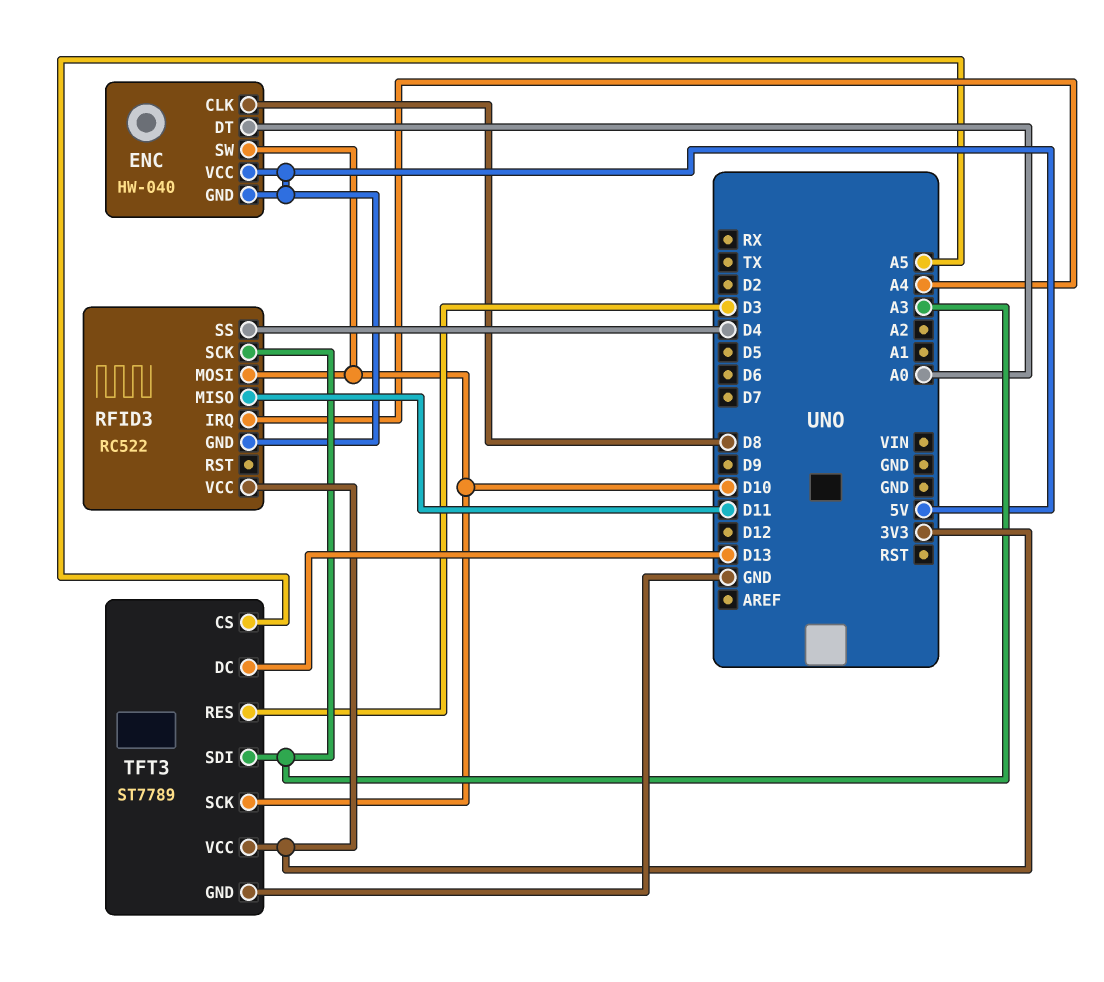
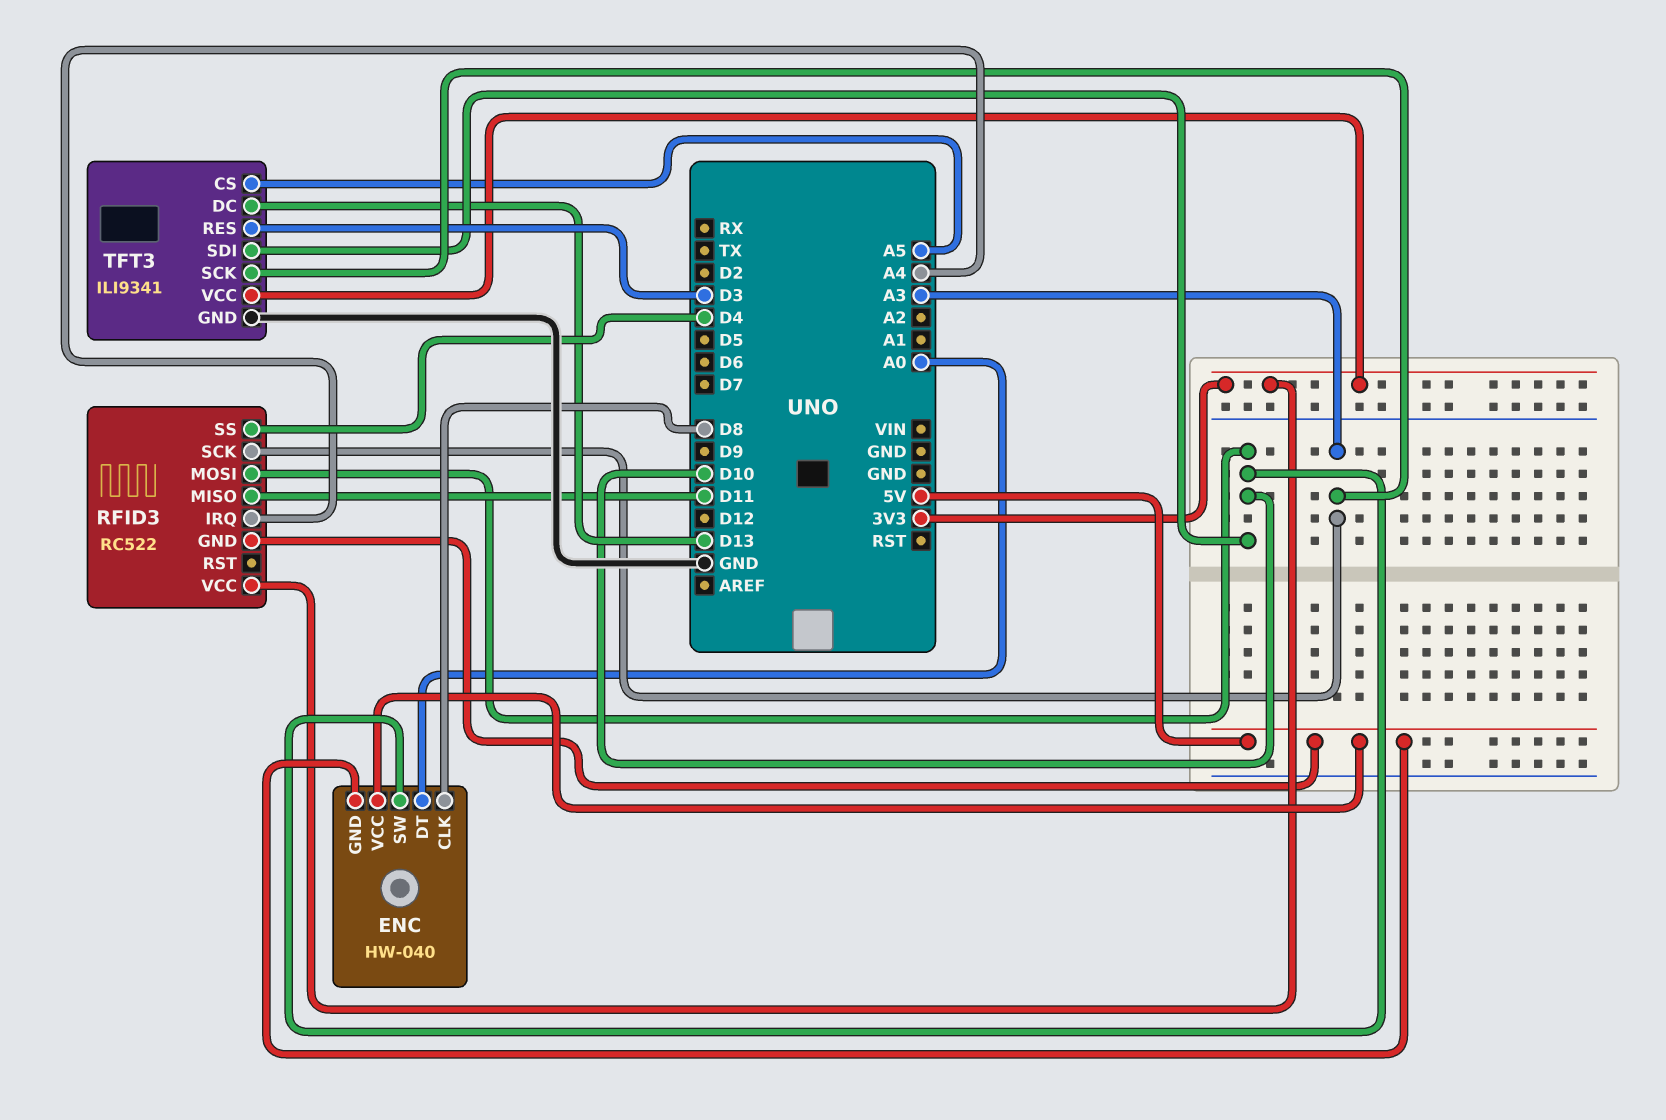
TFT3: ST7789 -> ILI9341
TFT3 pin SCK: D10 -> A3
TFT3 pin SDI: A3 -> D10

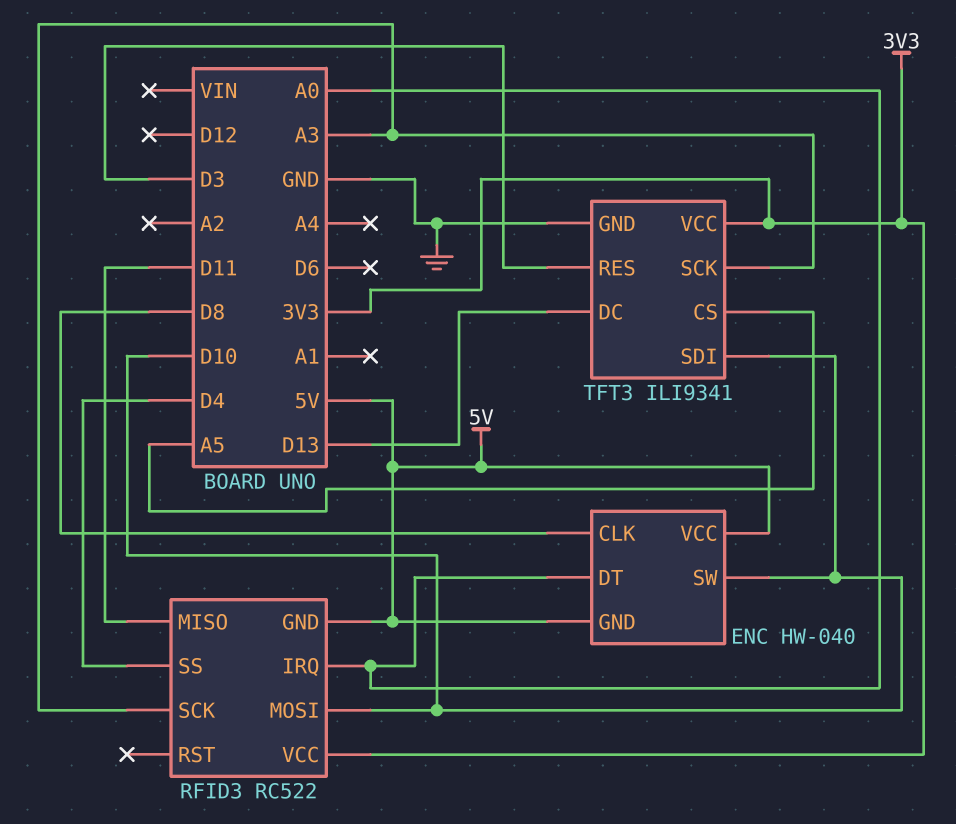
RFID3 pin IRQ: A4 -> A0

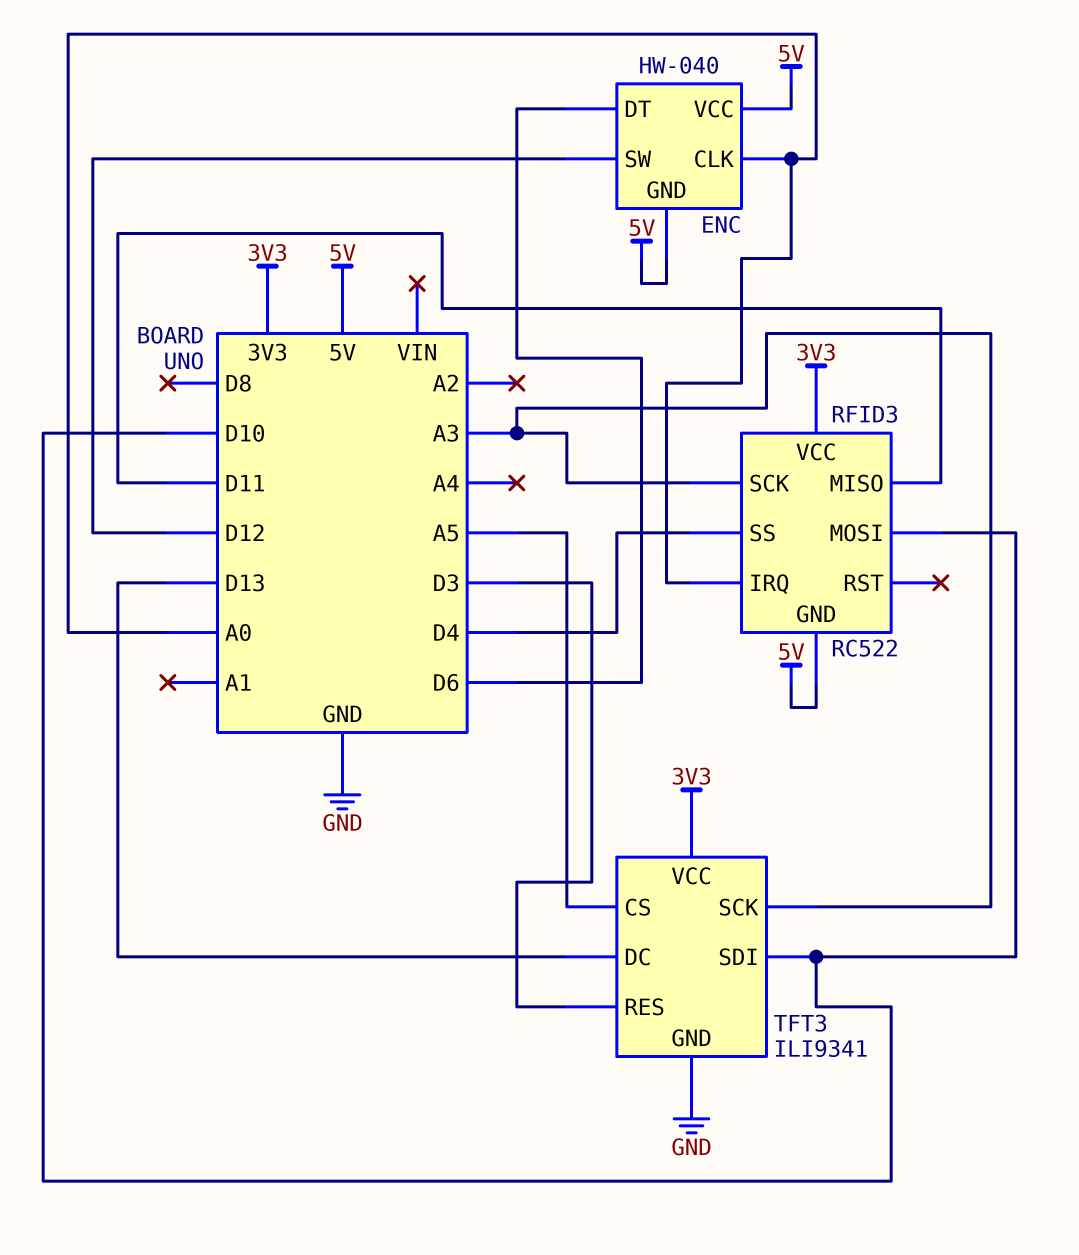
ENC pin CLK: D8 -> A0
ENC pin DT: A0 -> D6
ENC pin SW: D10 -> D12

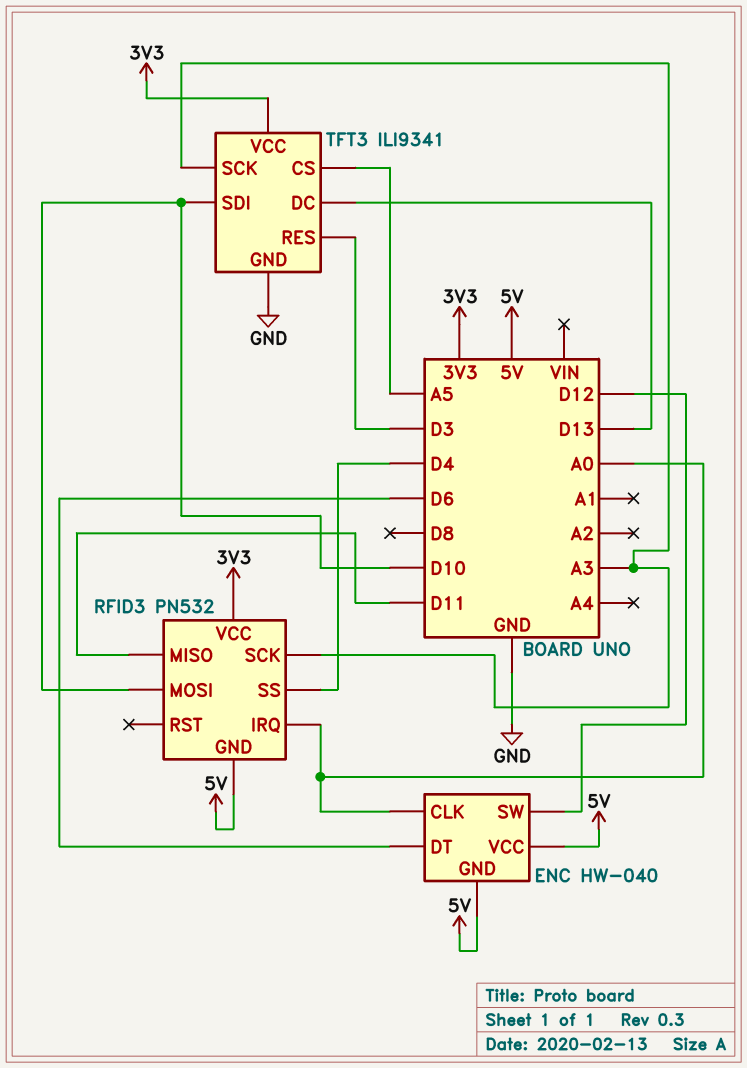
RFID3: RC522 -> PN532

